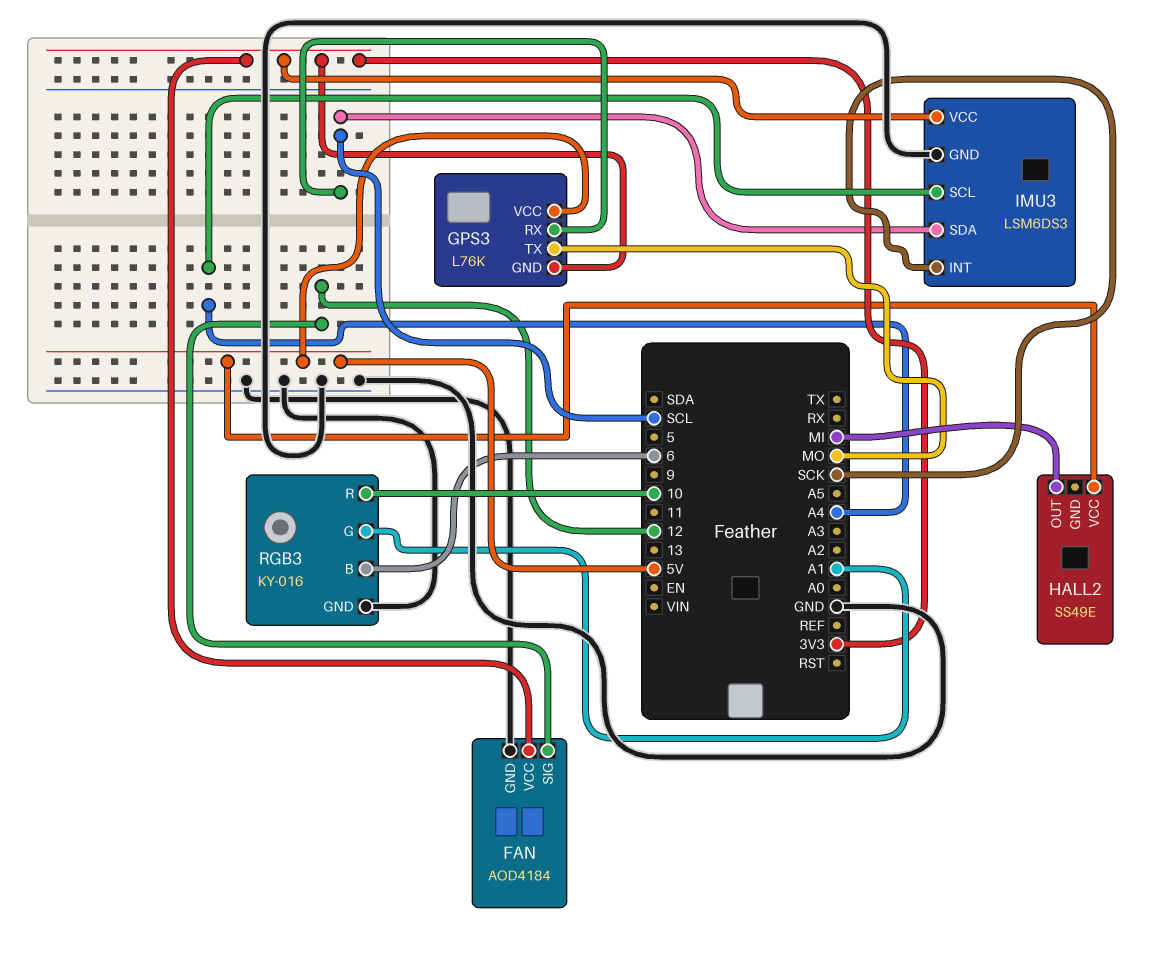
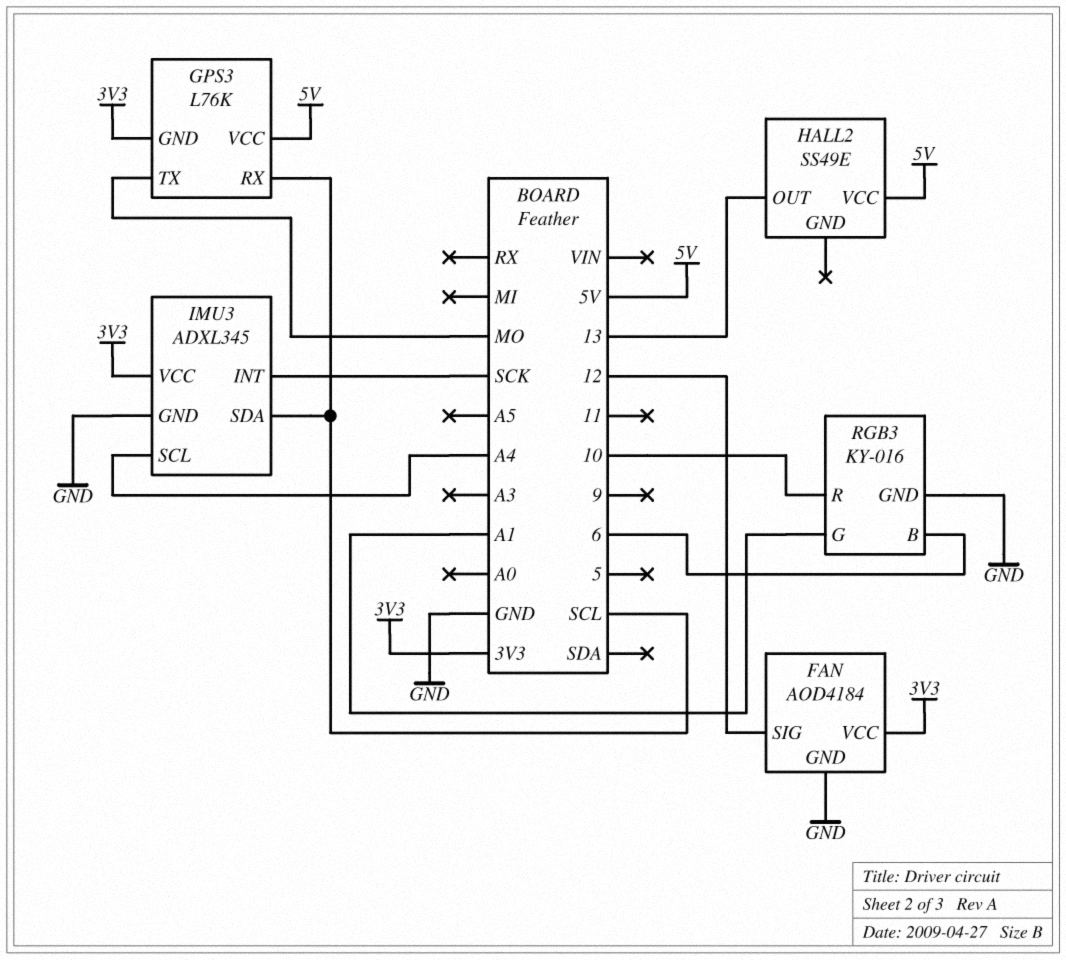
HALL2 pin OUT: MI -> 13
IMU3: LSM6DS3 -> ADXL345

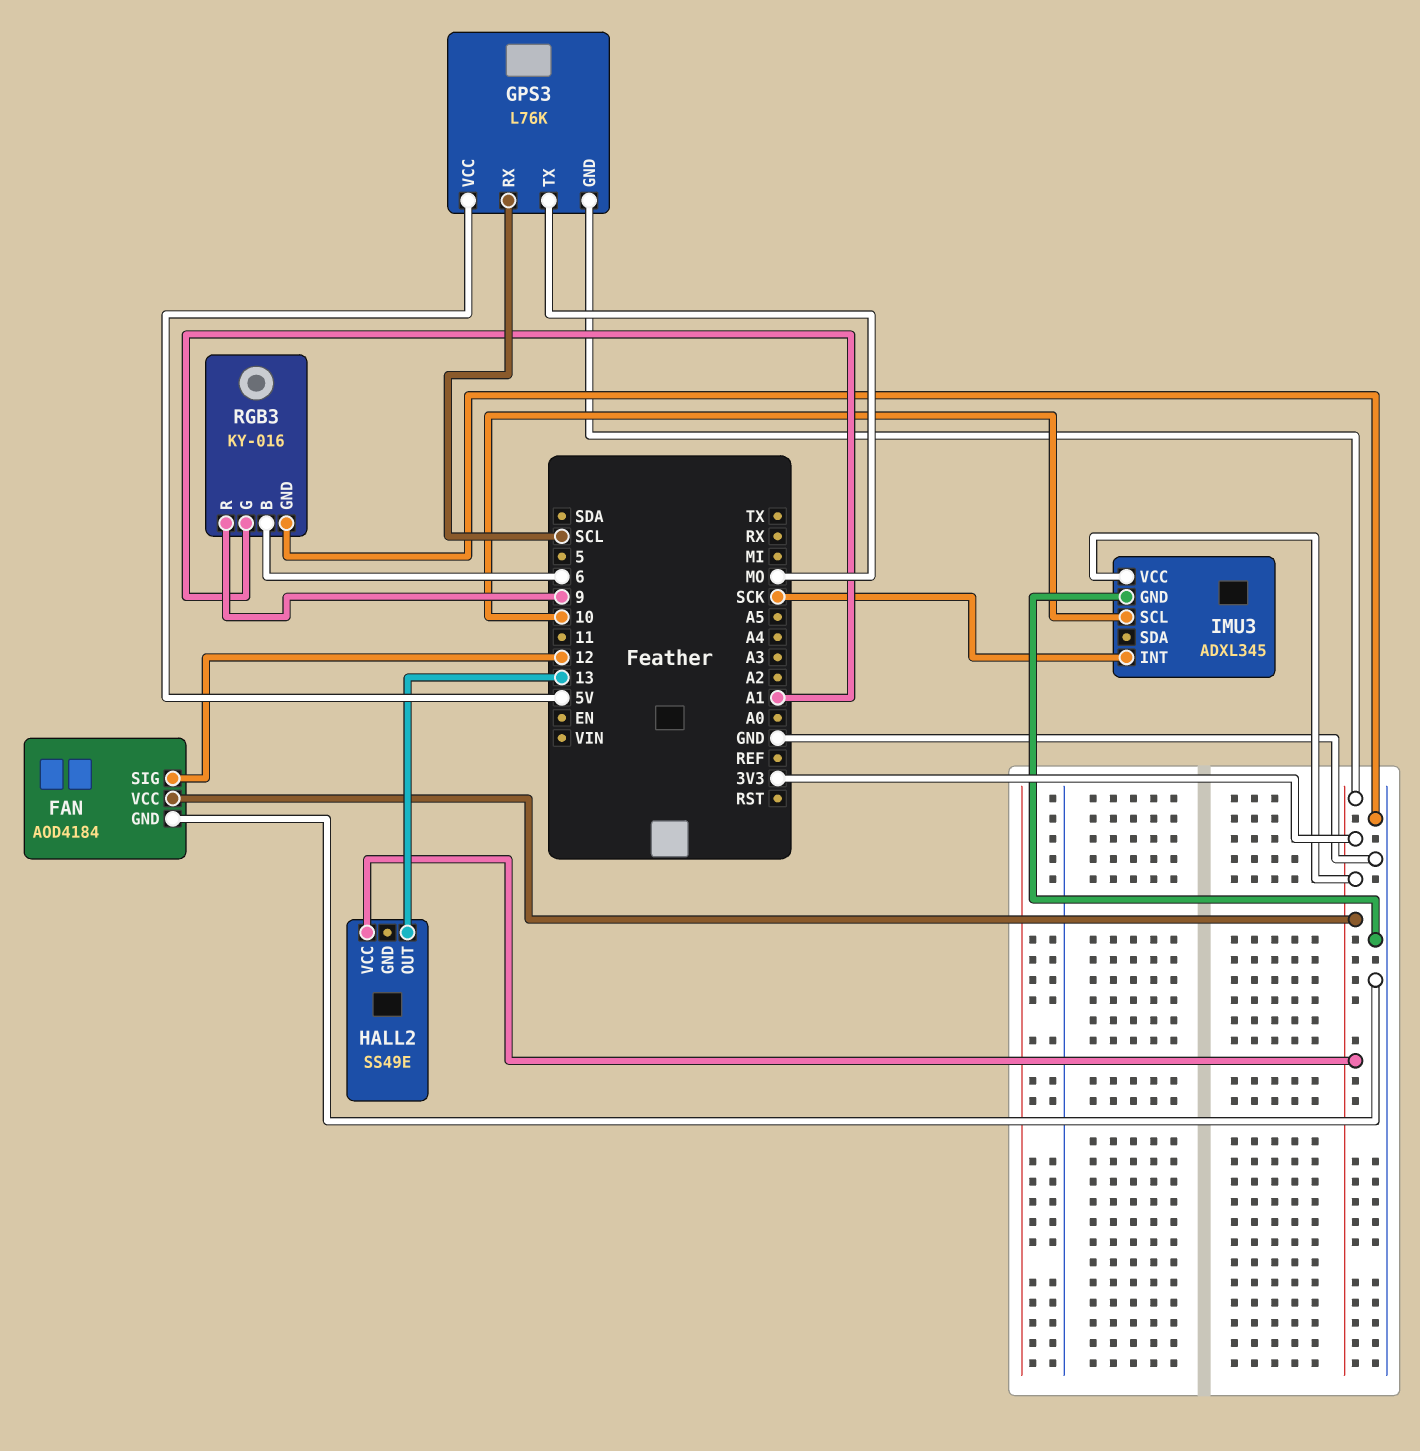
HALL2 pin VCC: 5V -> 3V3
IMU3 pin SCL: A4 -> 10
IMU3 pin SDA: SCL -> none
RGB3 pin R: 10 -> 9

